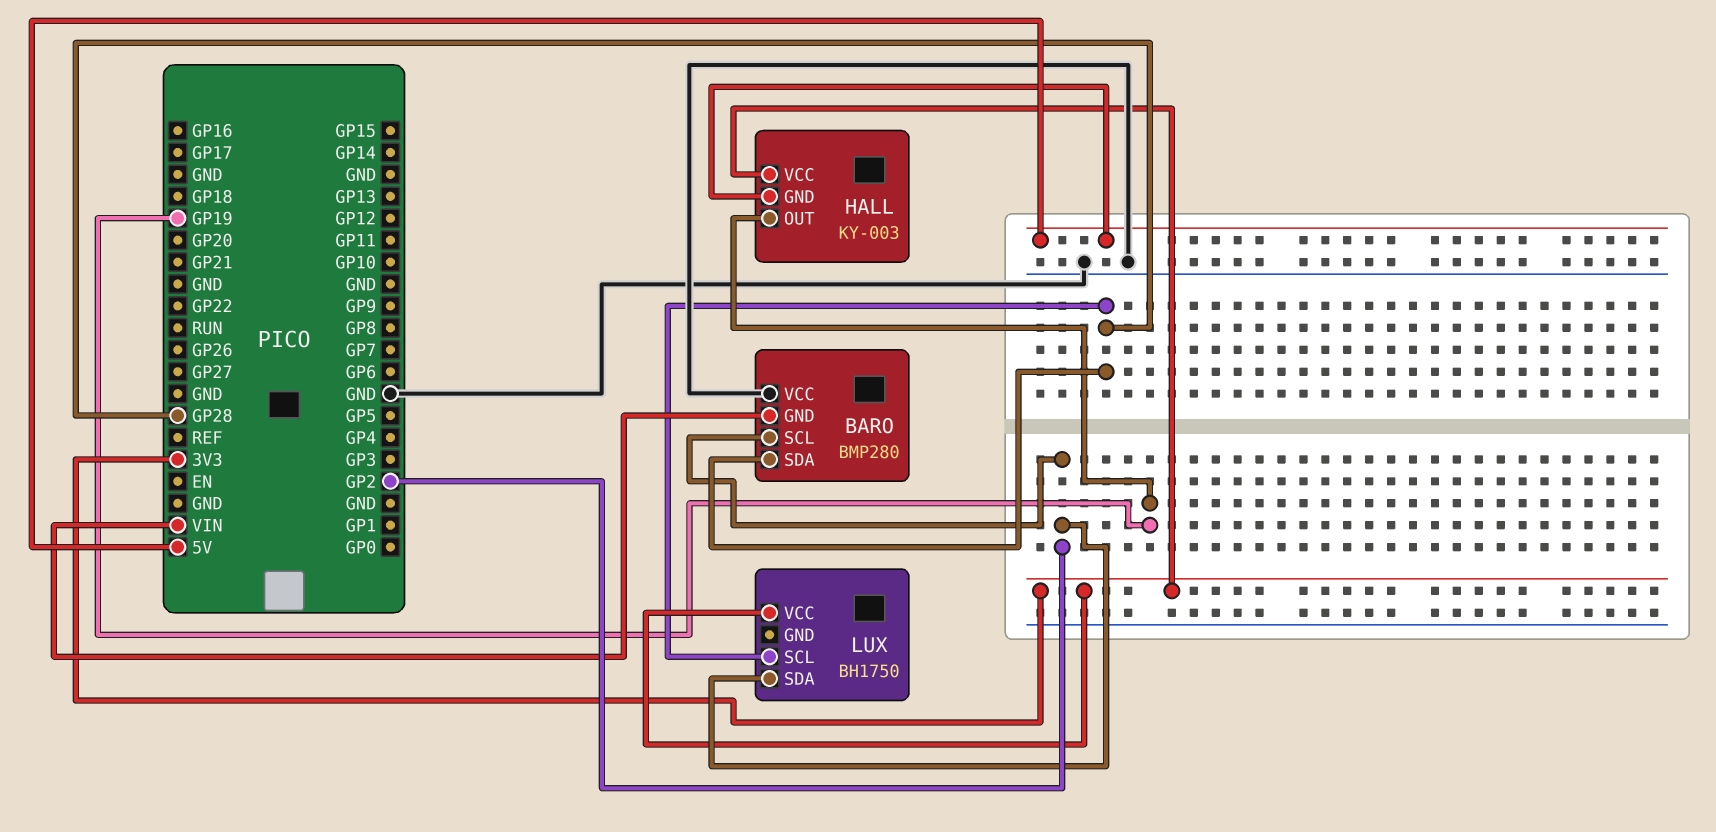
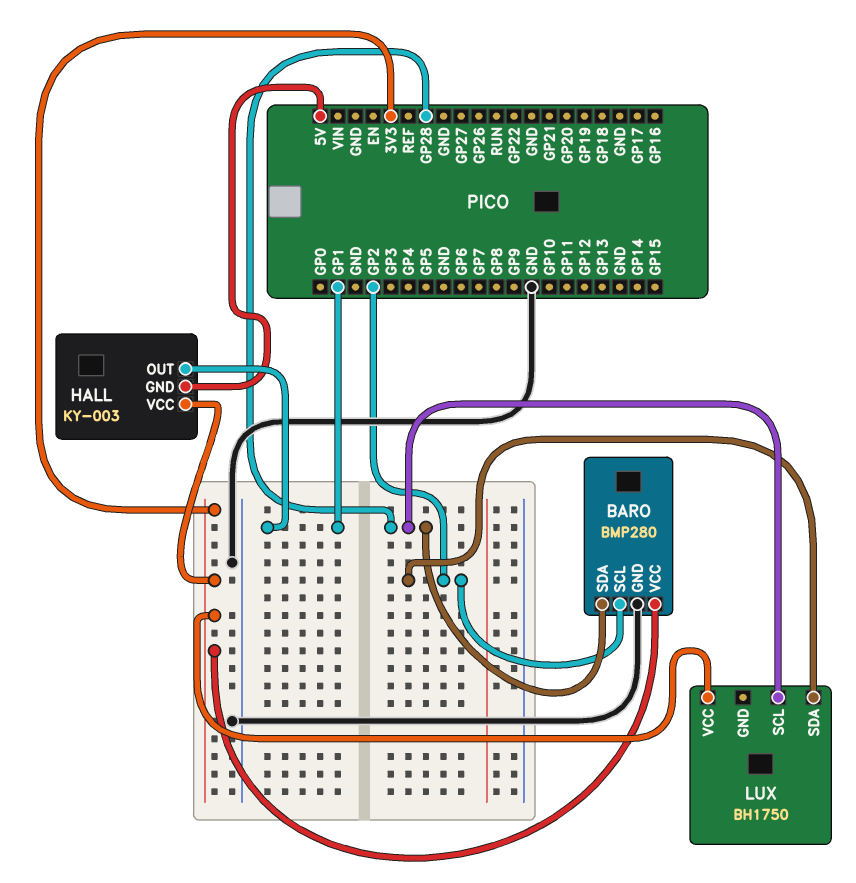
BARO pin GND: VIN -> GND
BARO pin VCC: GND -> 3V3
HALL pin OUT: GP19 -> GP1

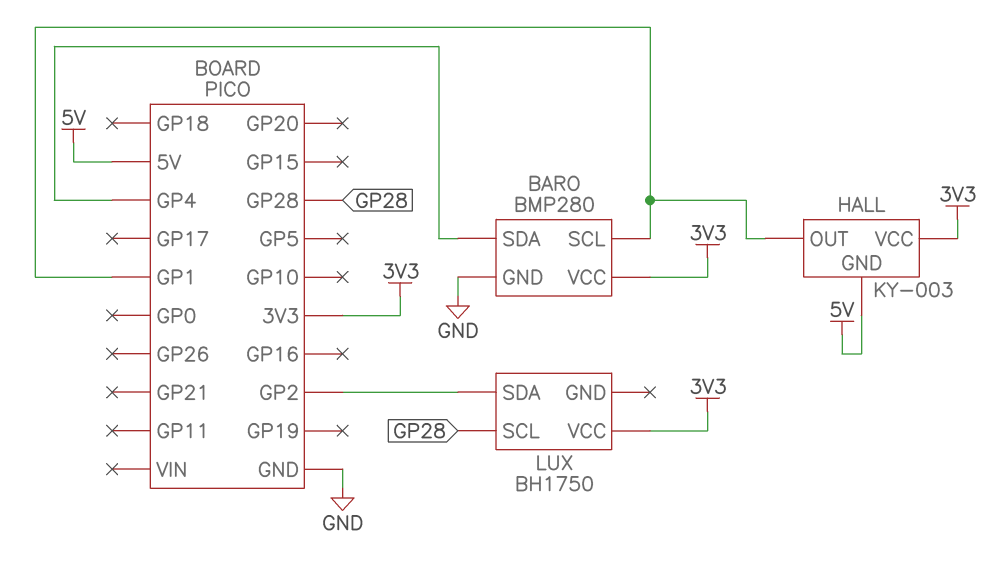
BARO pin SCL: GP2 -> GP1
BARO pin SDA: GP28 -> GP4

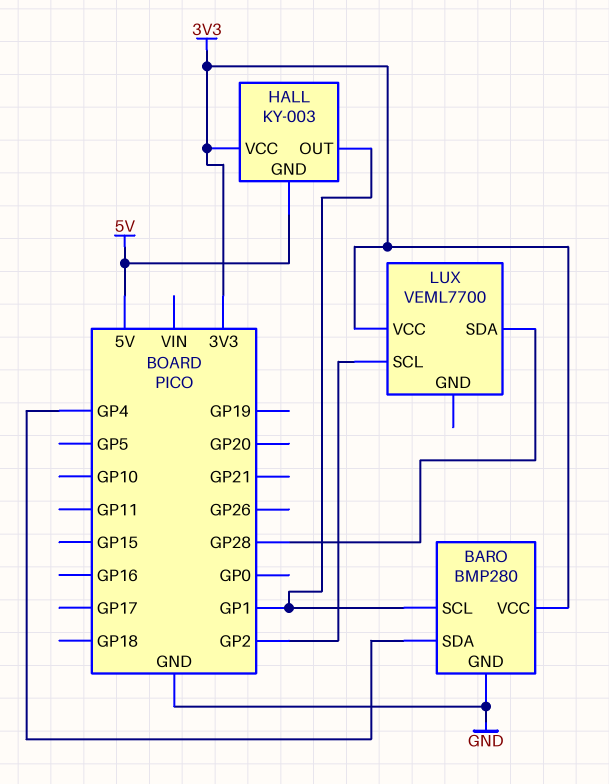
LUX: BH1750 -> VEML7700
LUX pin SCL: GP28 -> GP2
LUX pin SDA: GP2 -> GP28

